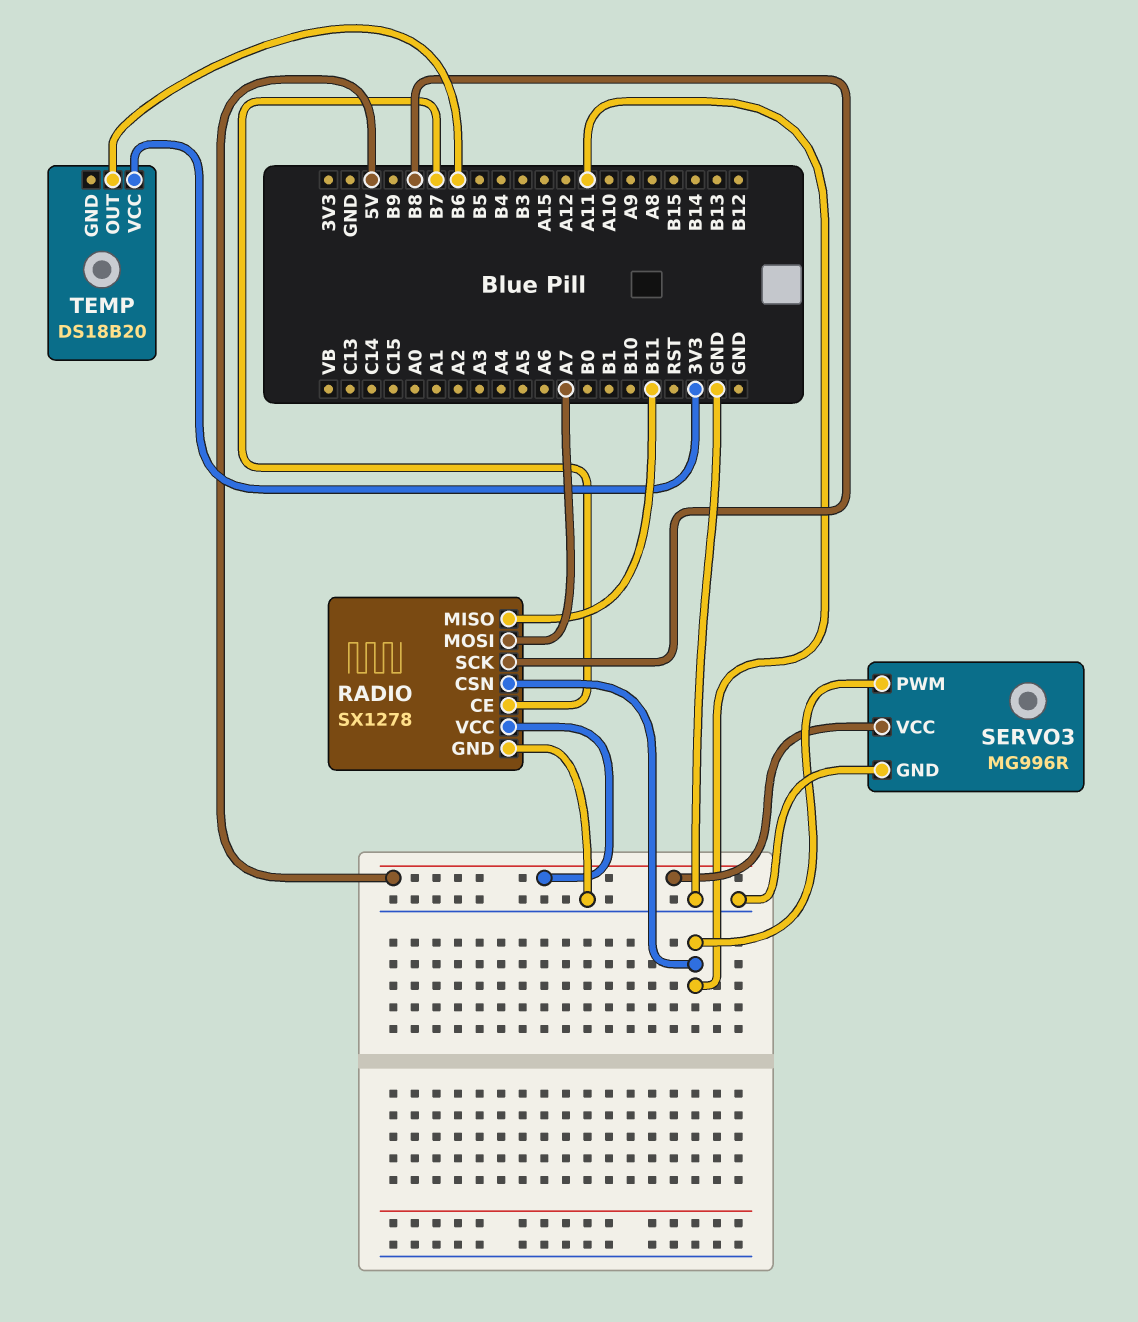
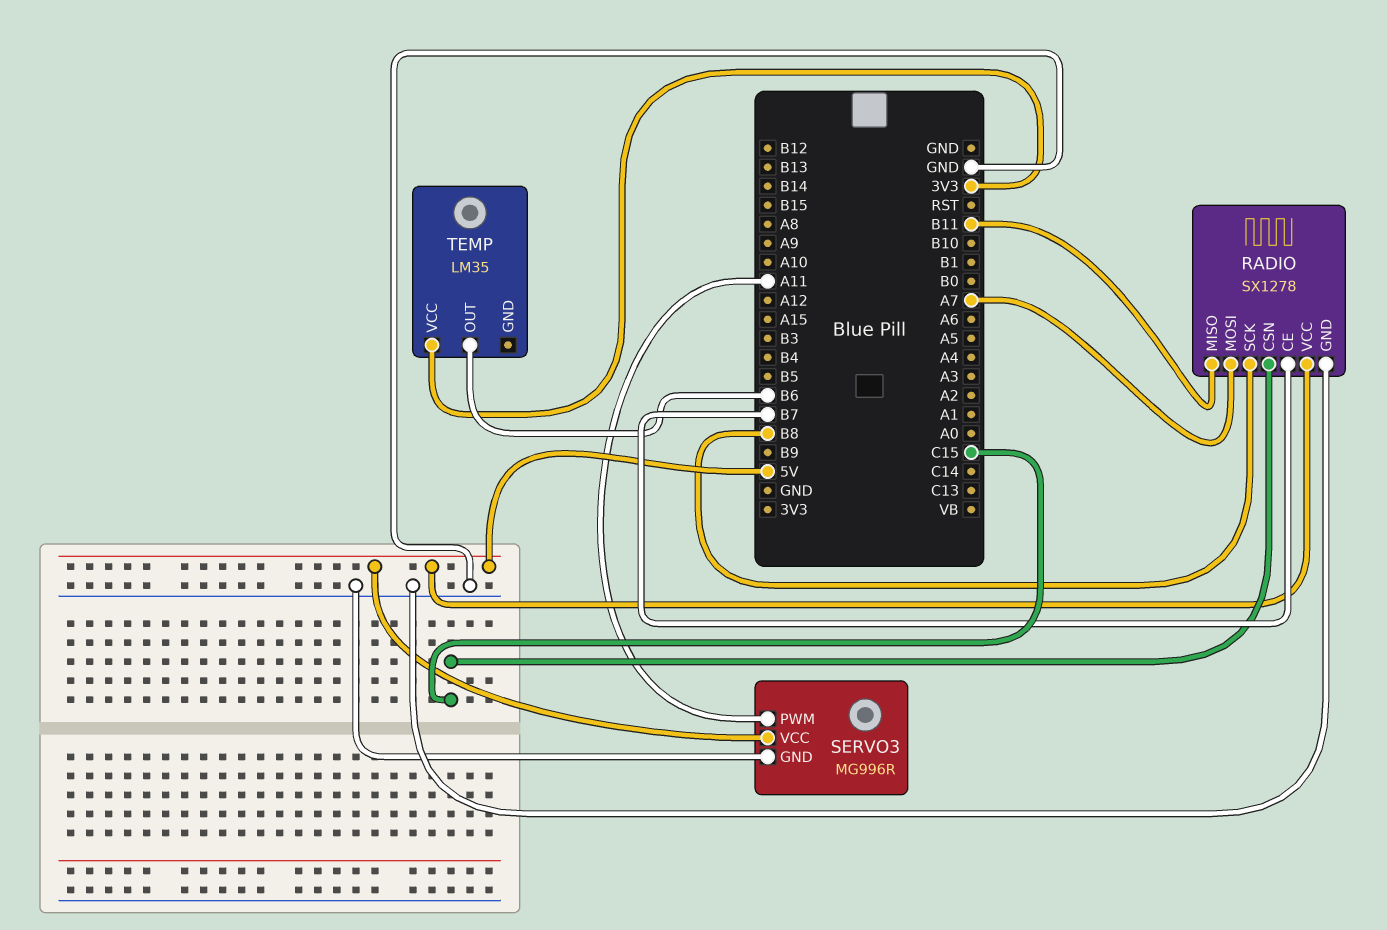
RADIO pin CSN: A11 -> C15
TEMP: DS18B20 -> LM35

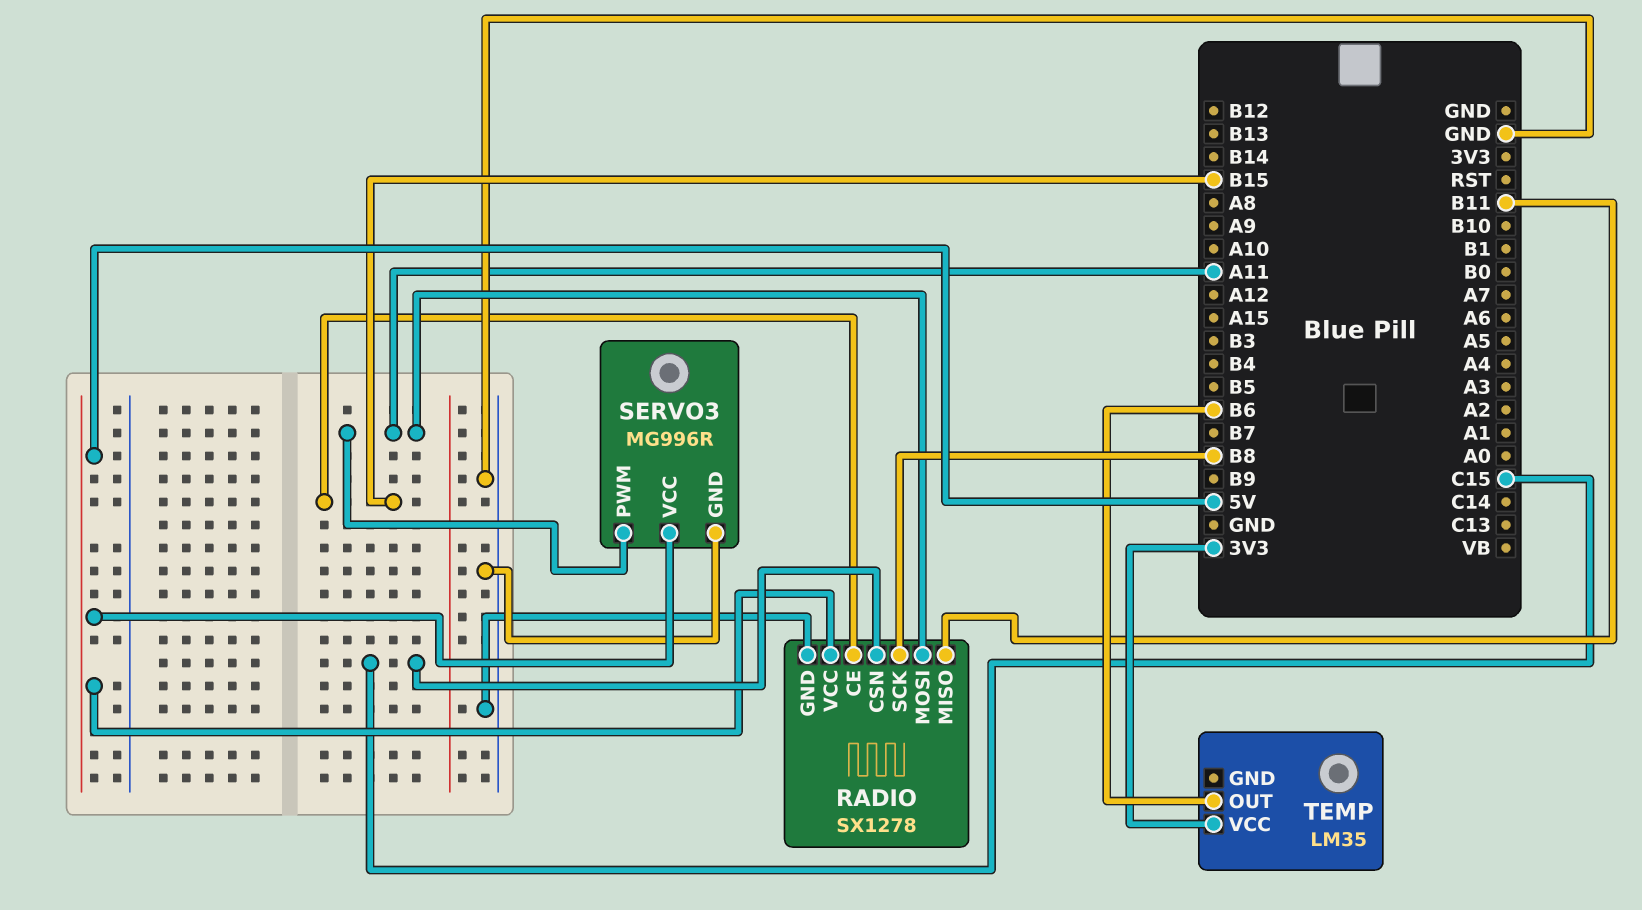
RADIO pin CE: B7 -> B15
RADIO pin MOSI: A7 -> A11

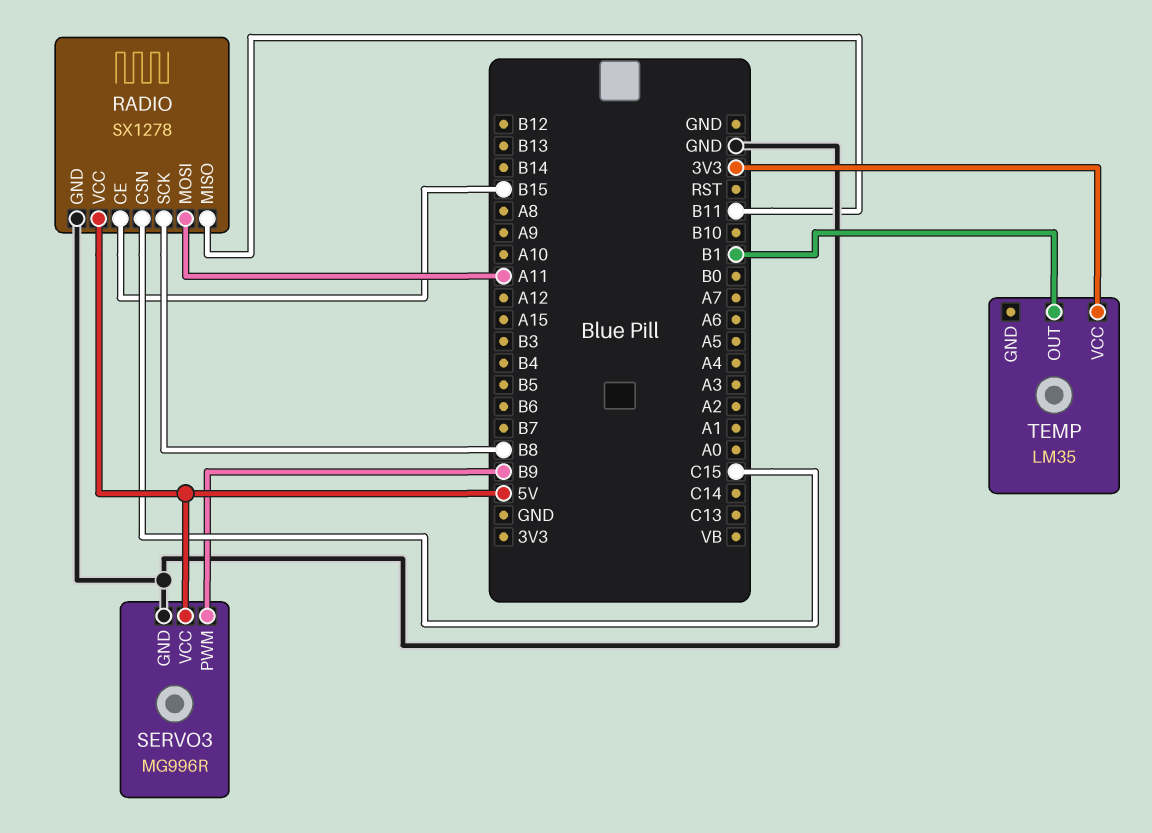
SERVO3 pin PWM: A11 -> B9
TEMP pin OUT: B6 -> B1

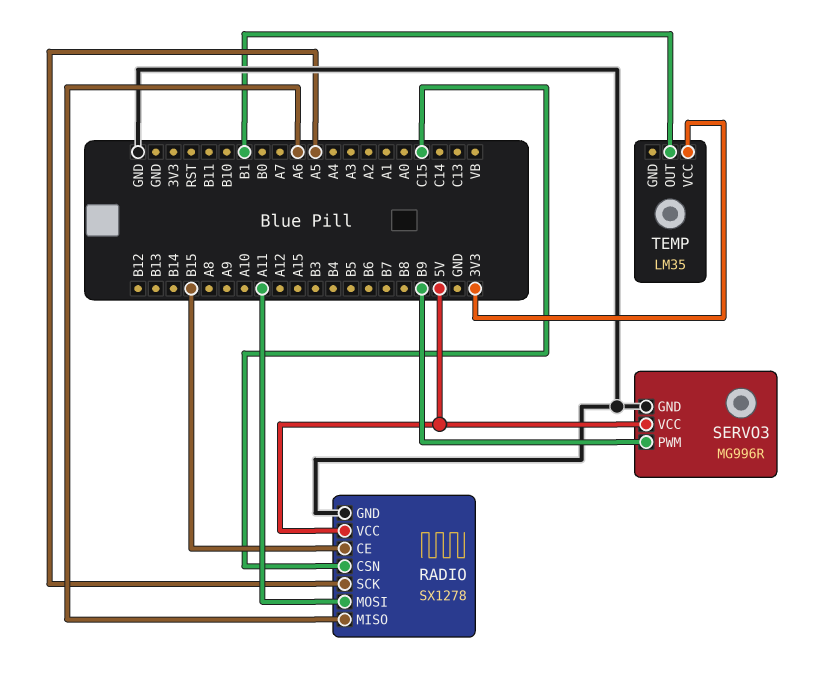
RADIO pin MISO: B11 -> A6
RADIO pin SCK: B8 -> A5

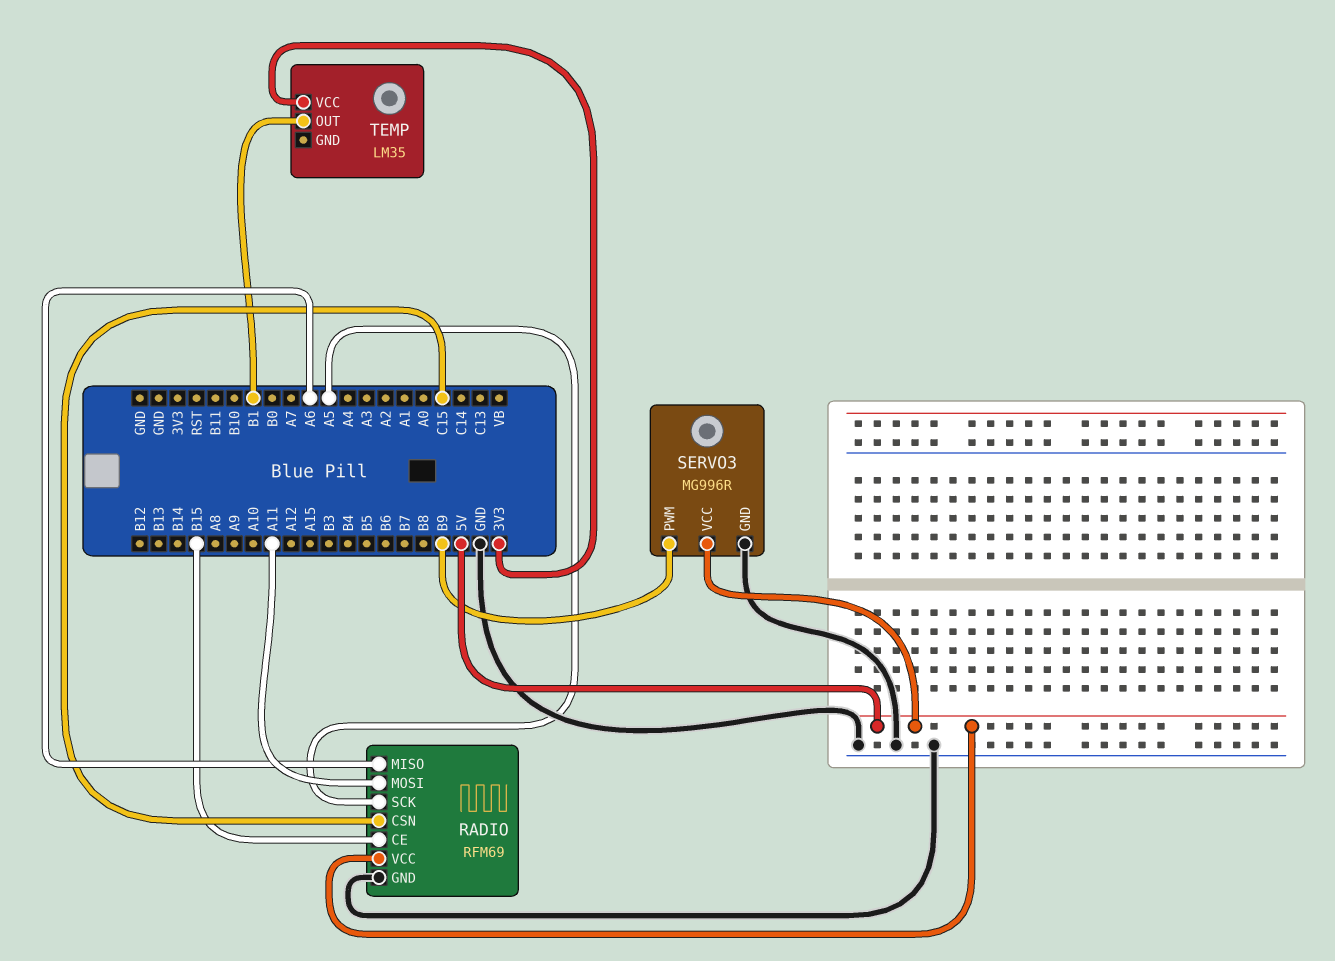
RADIO: SX1278 -> RFM69

